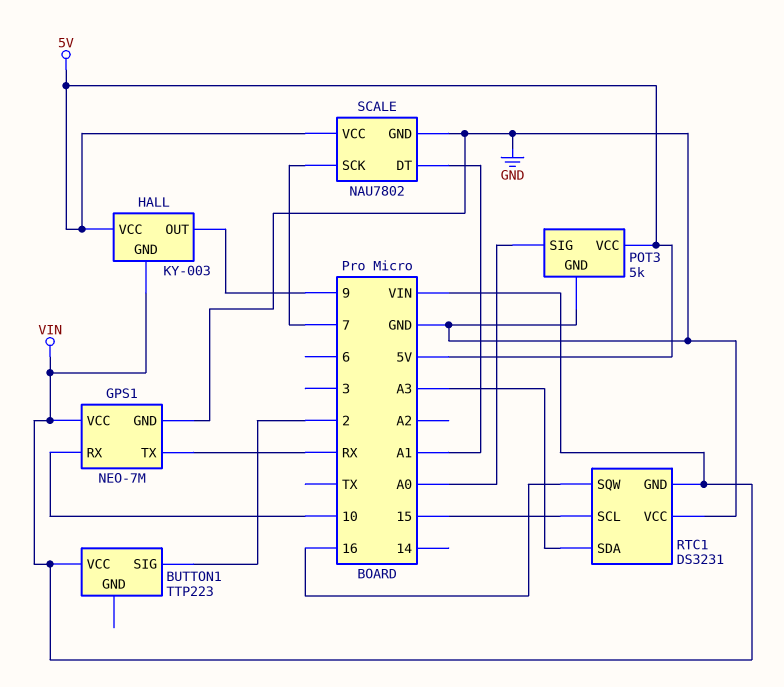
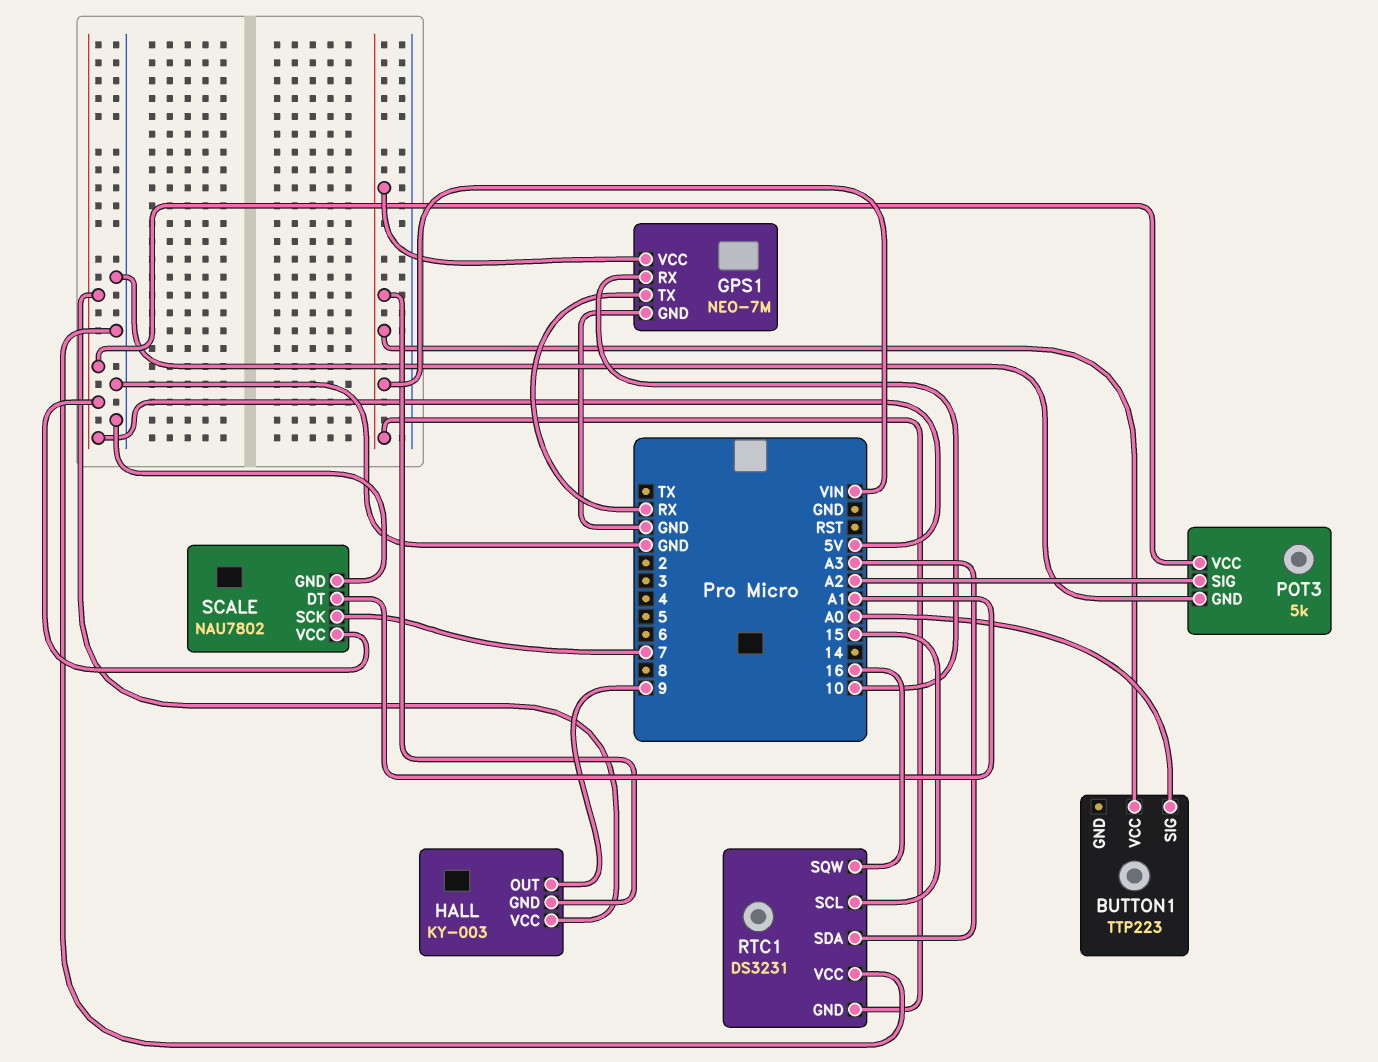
BUTTON1 pin SIG: 2 -> A0
POT3 pin SIG: A0 -> A2

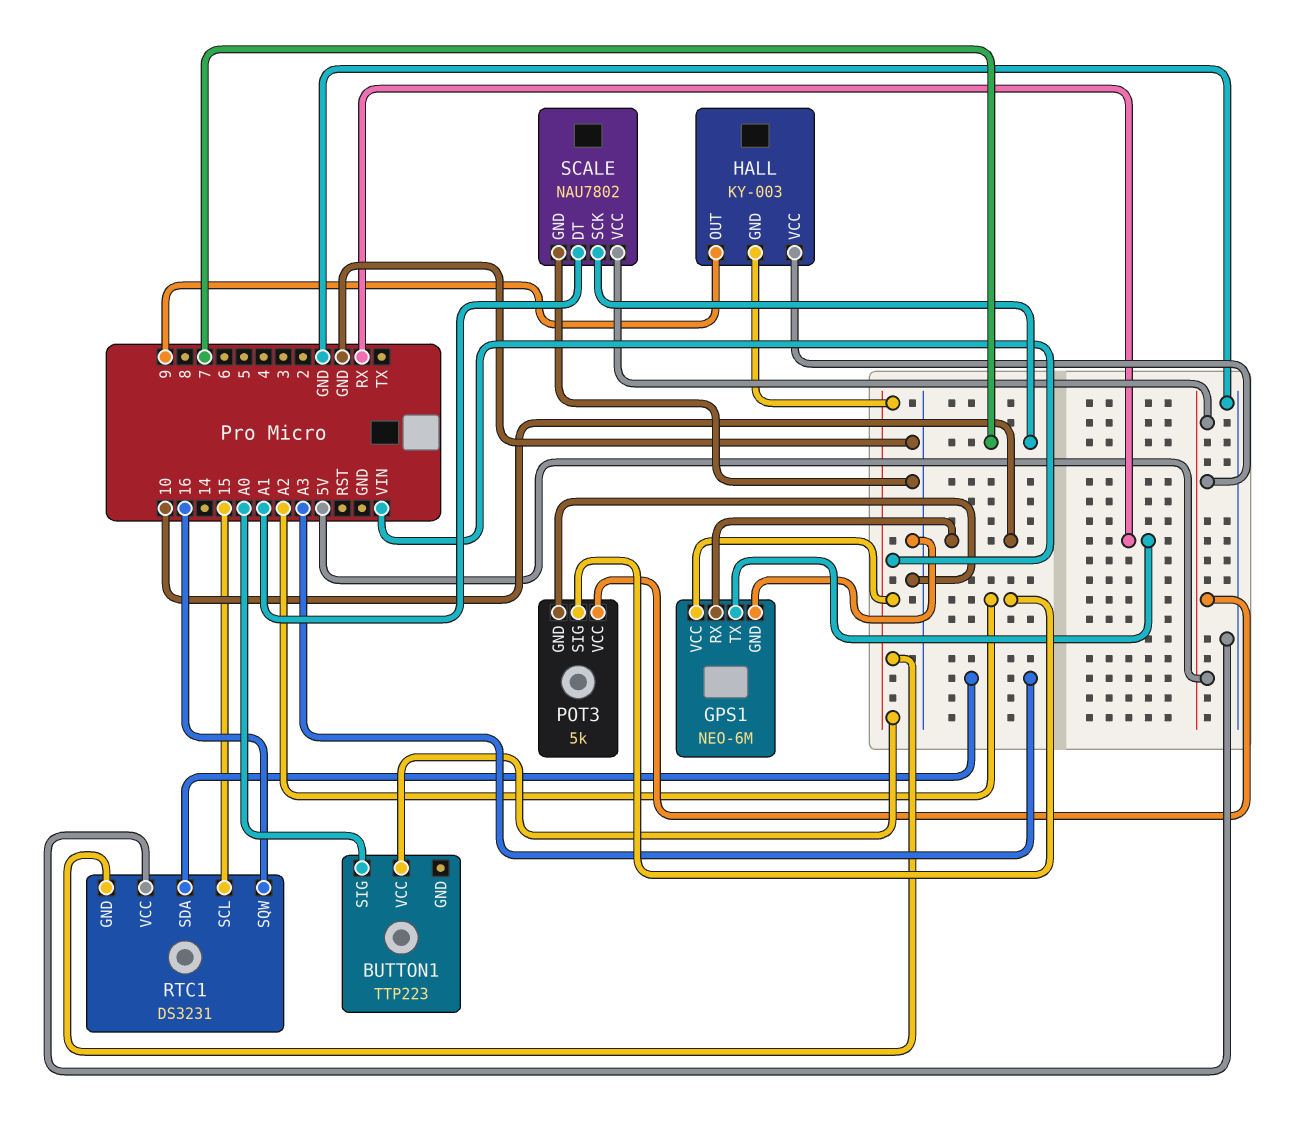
GPS1: NEO-7M -> NEO-6M

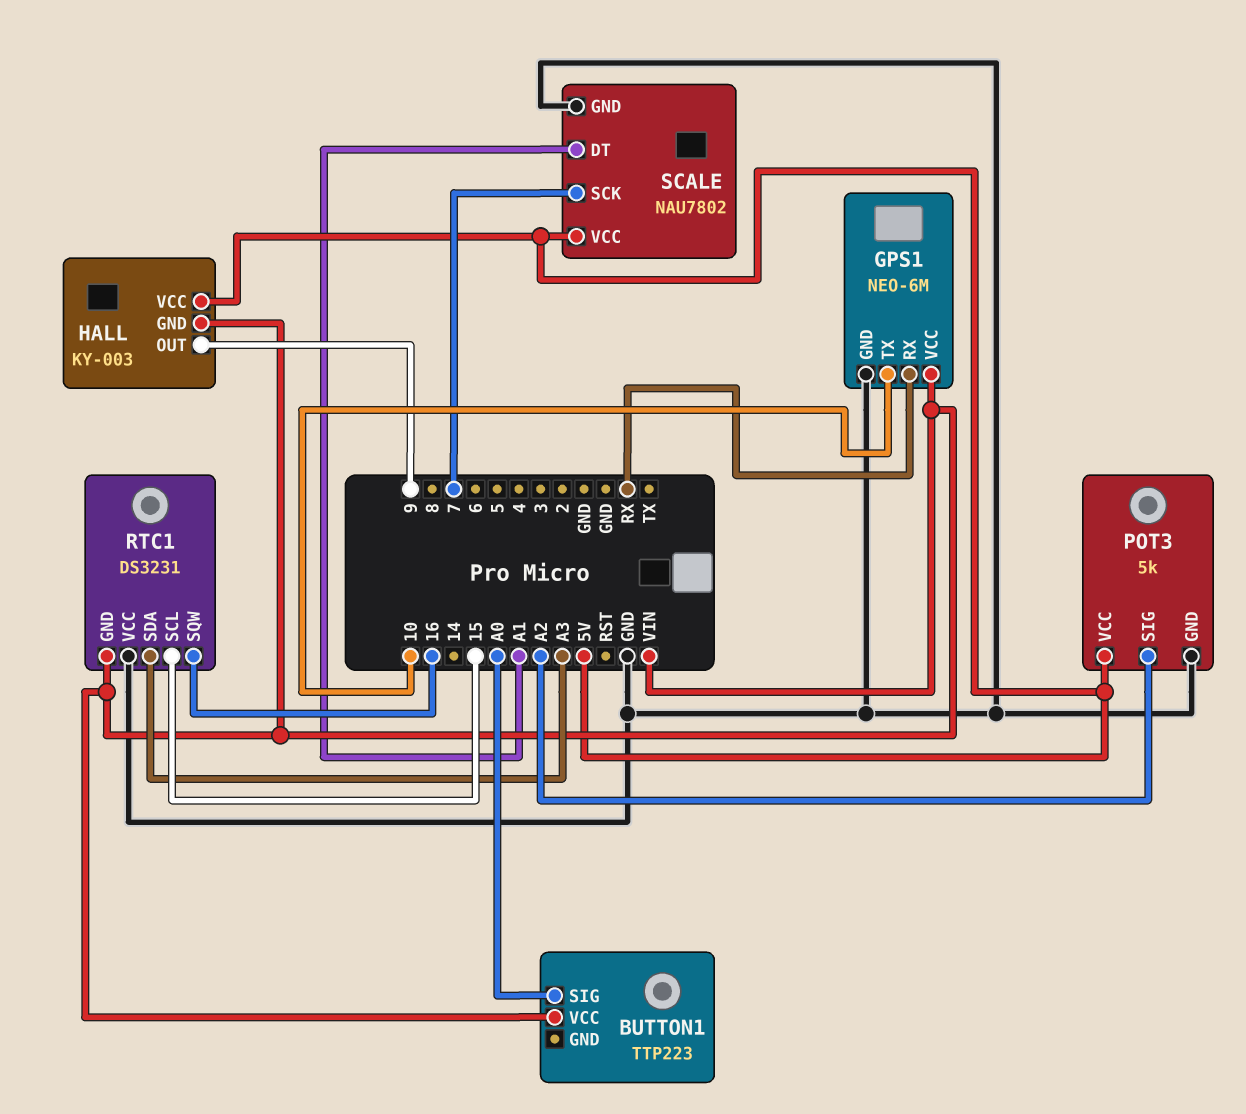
GPS1 pin RX: 10 -> RX
GPS1 pin TX: RX -> 10

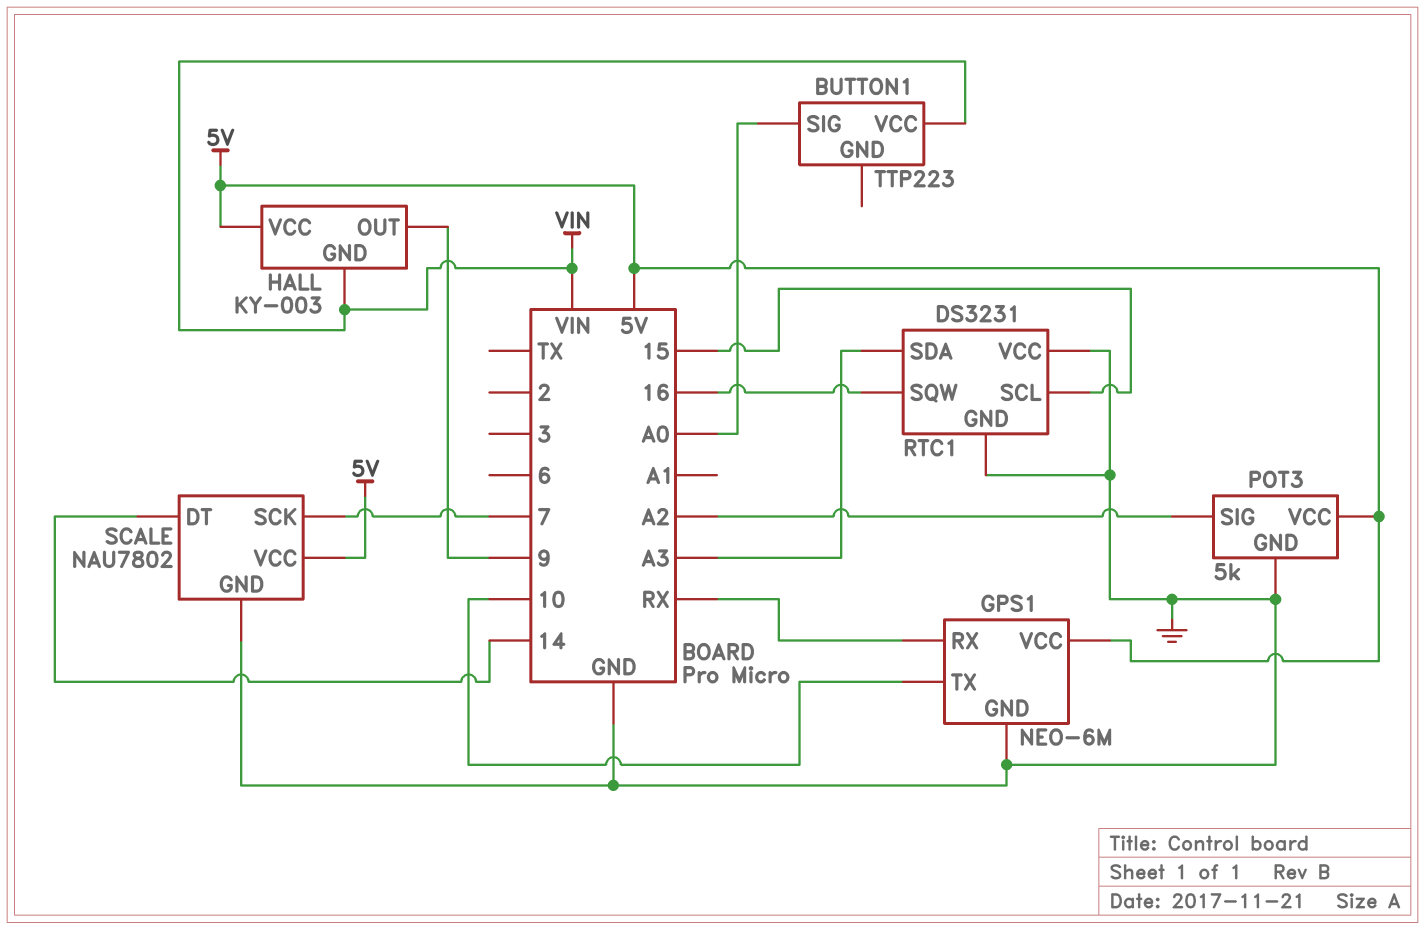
GPS1 pin VCC: VIN -> 5V
RTC1 pin GND: VIN -> GND
SCALE pin DT: A1 -> 14

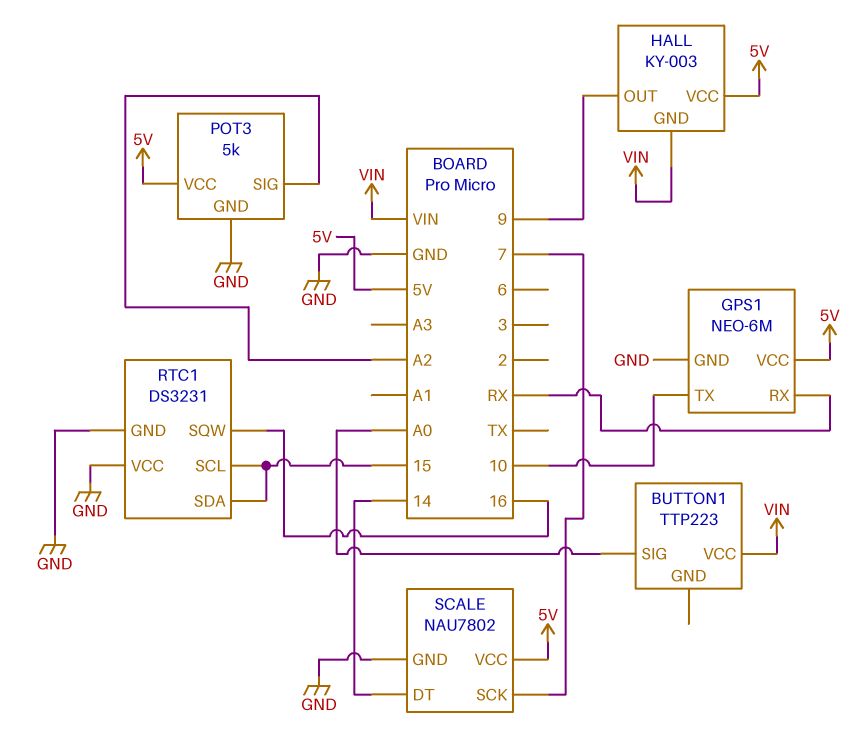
RTC1 pin SDA: A3 -> 15

